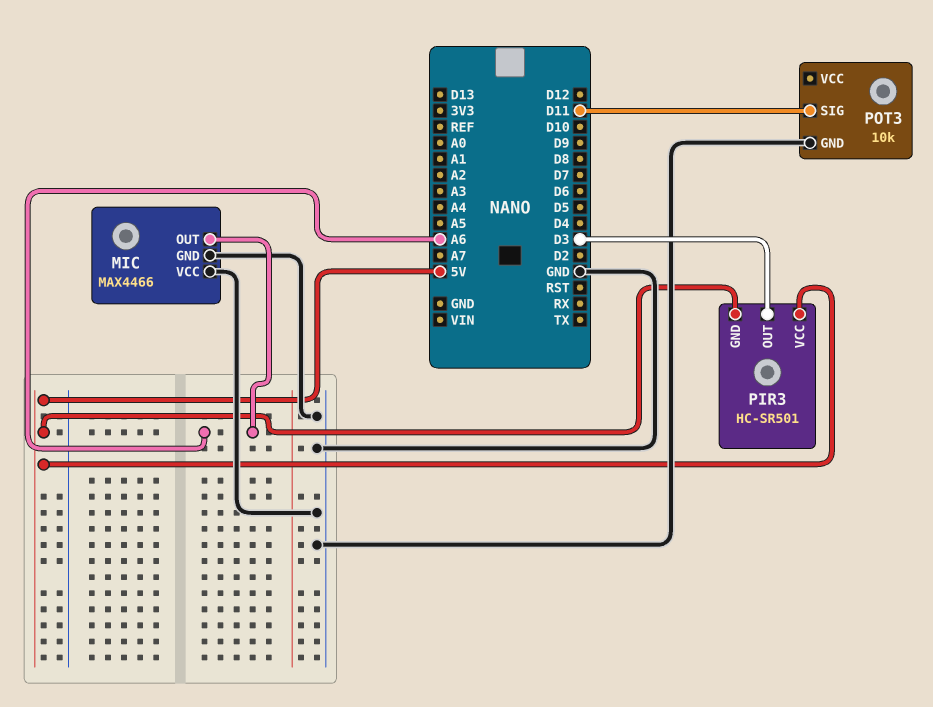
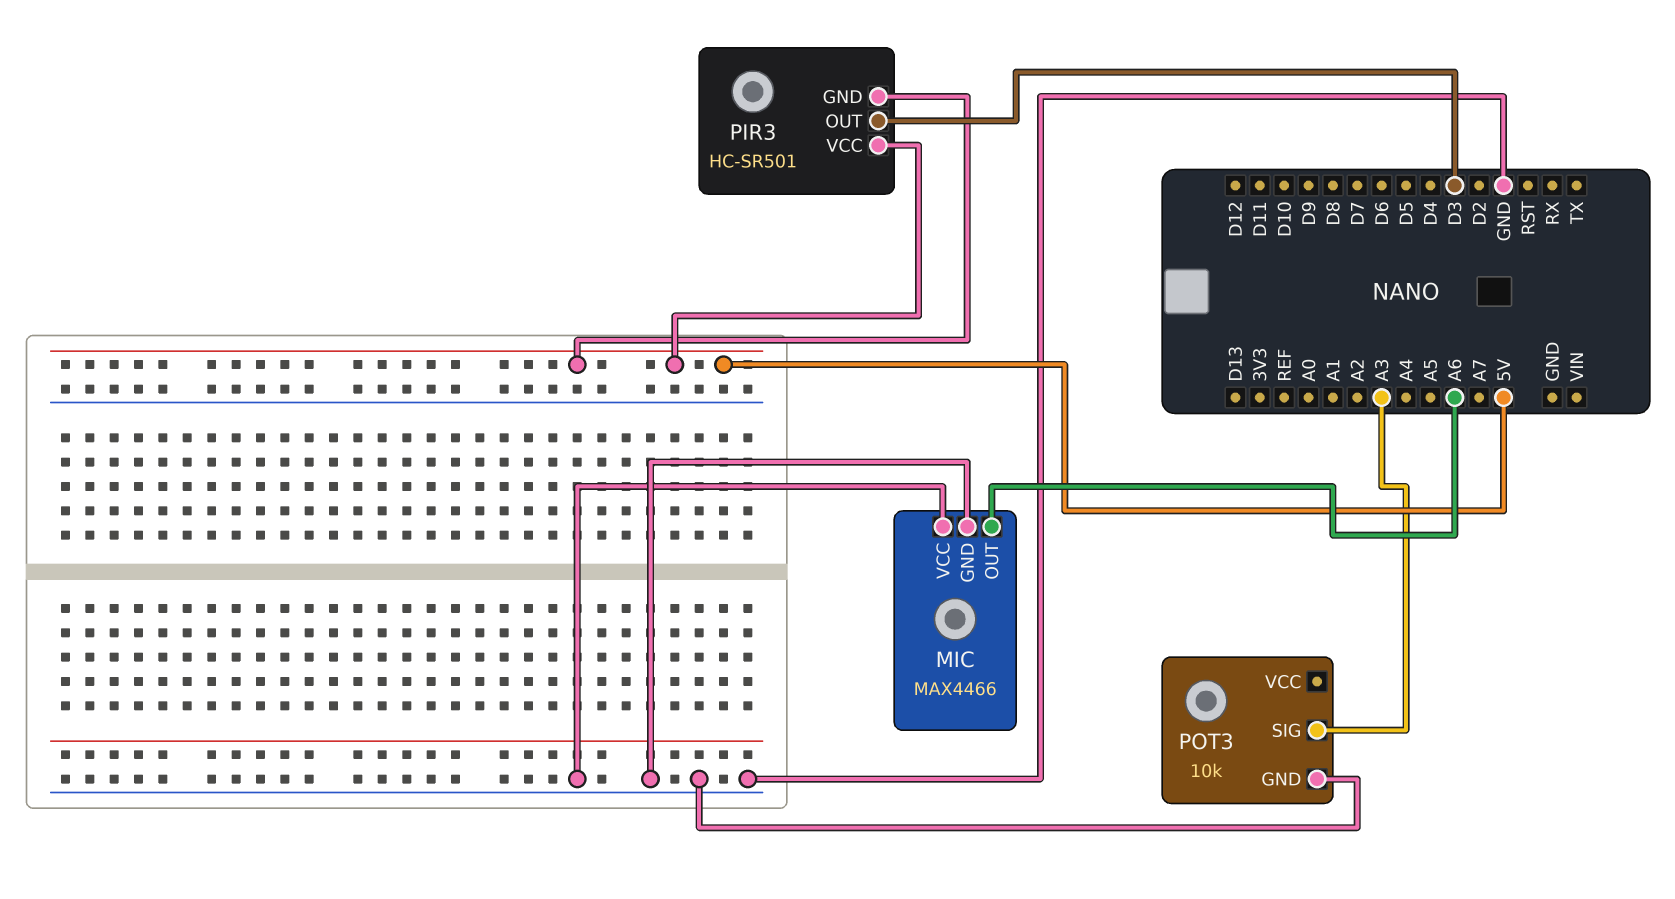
POT3 pin SIG: D11 -> A3

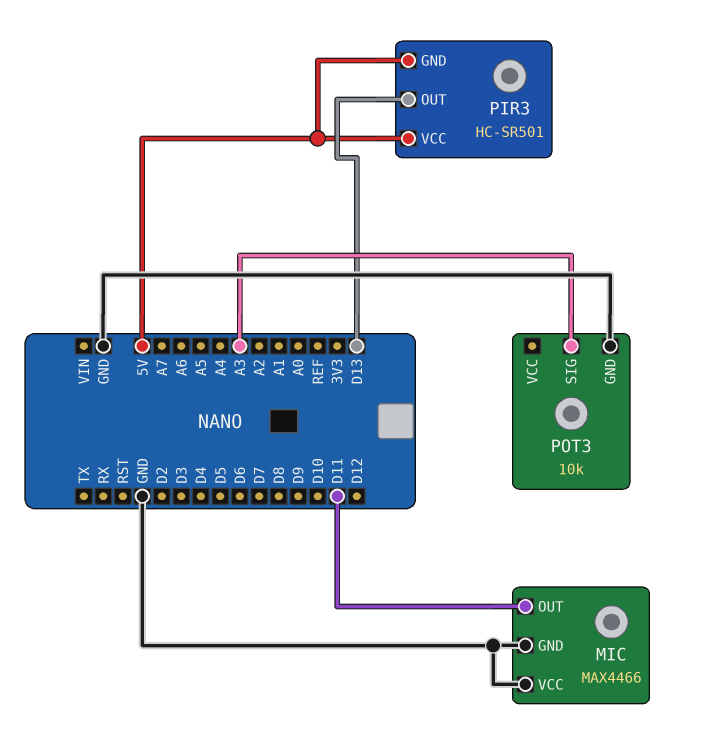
MIC pin OUT: A6 -> D11
PIR3 pin OUT: D3 -> D13

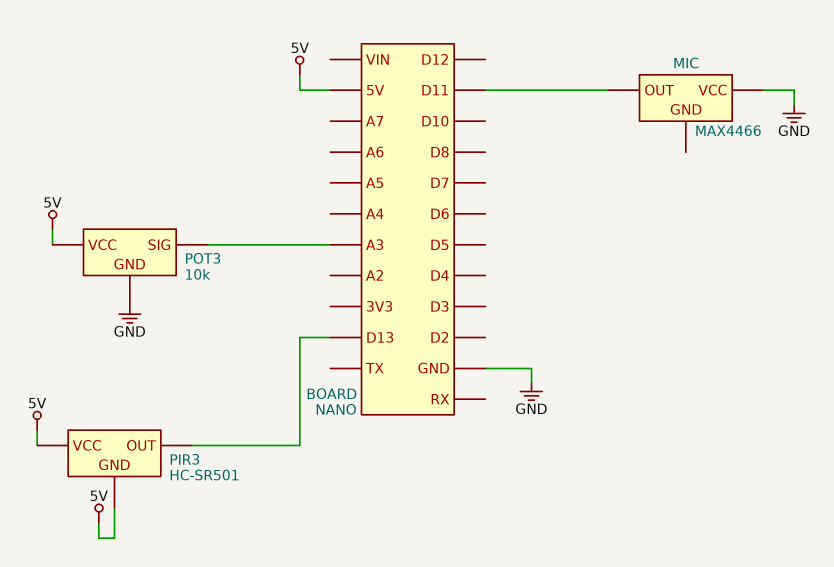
MIC pin GND: GND -> none
POT3 pin VCC: none -> 5V

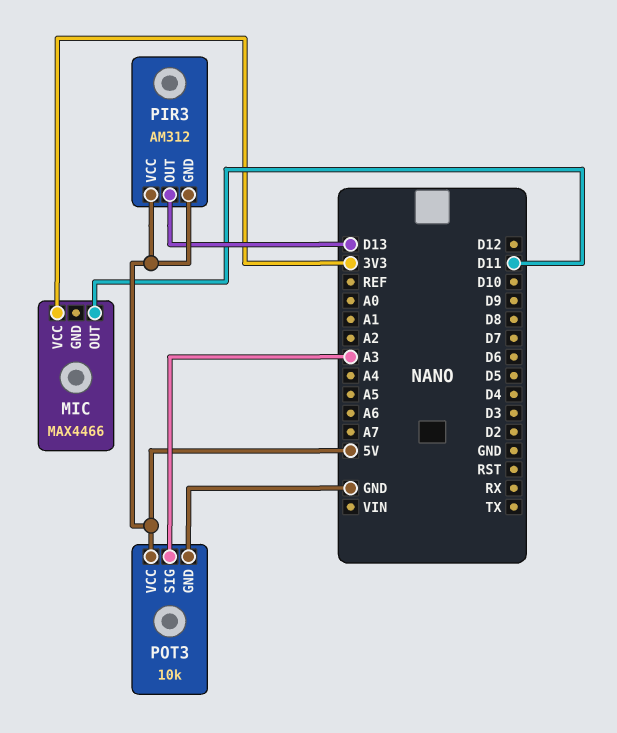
MIC pin VCC: GND -> 3V3
PIR3: HC-SR501 -> AM312

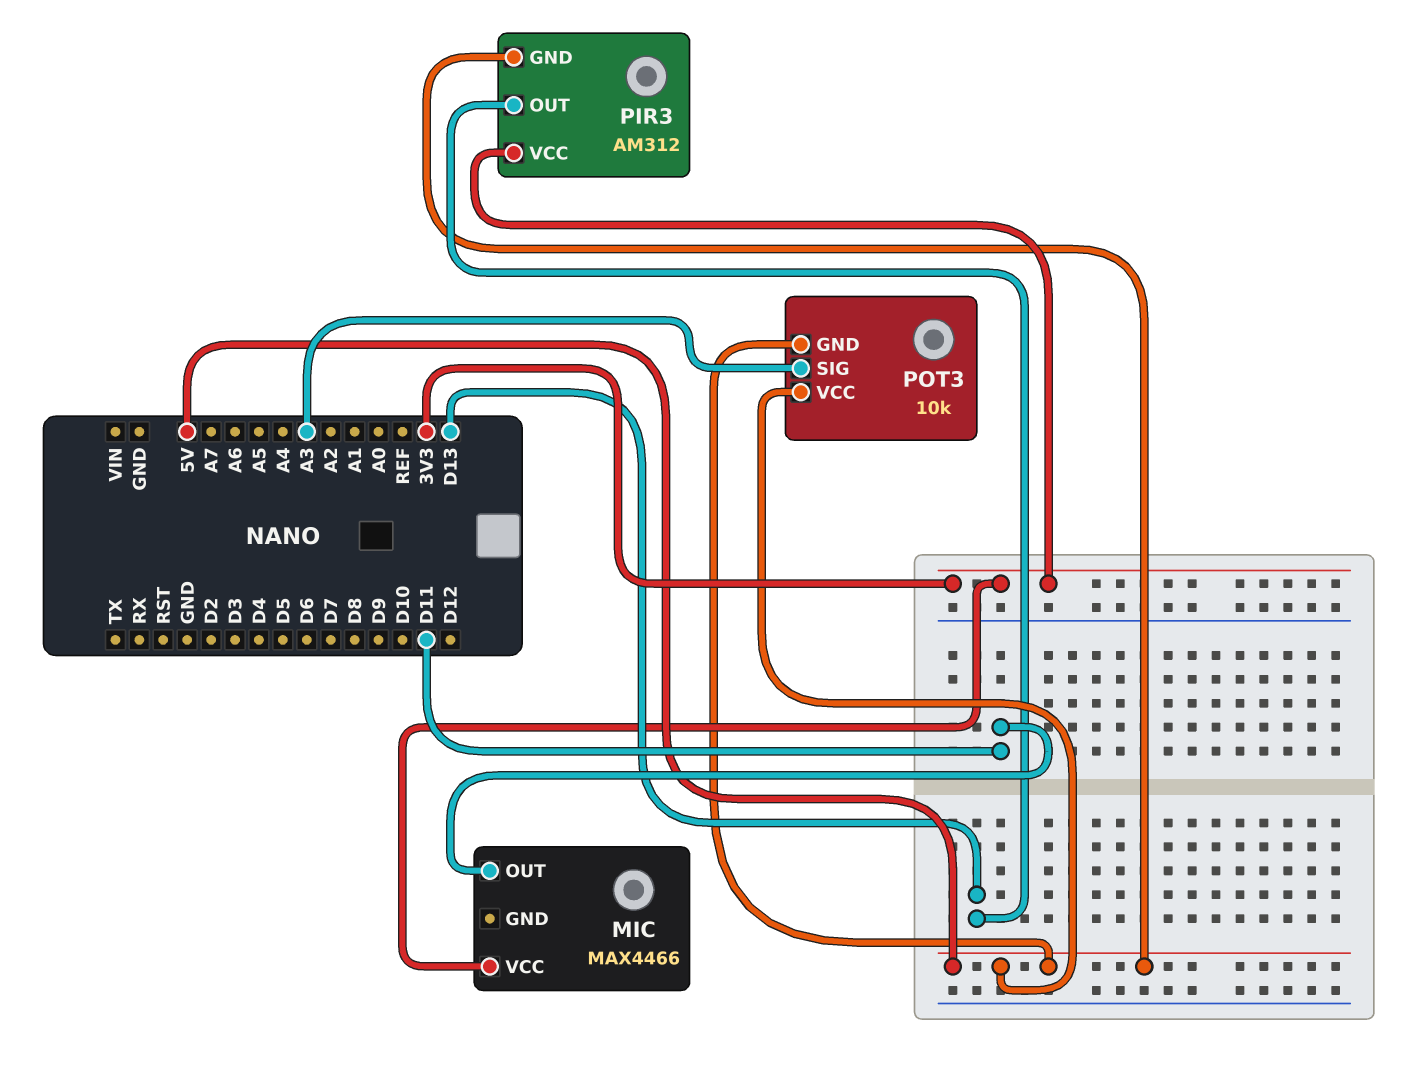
PIR3 pin VCC: 5V -> 3V3
POT3 pin GND: GND -> 5V

